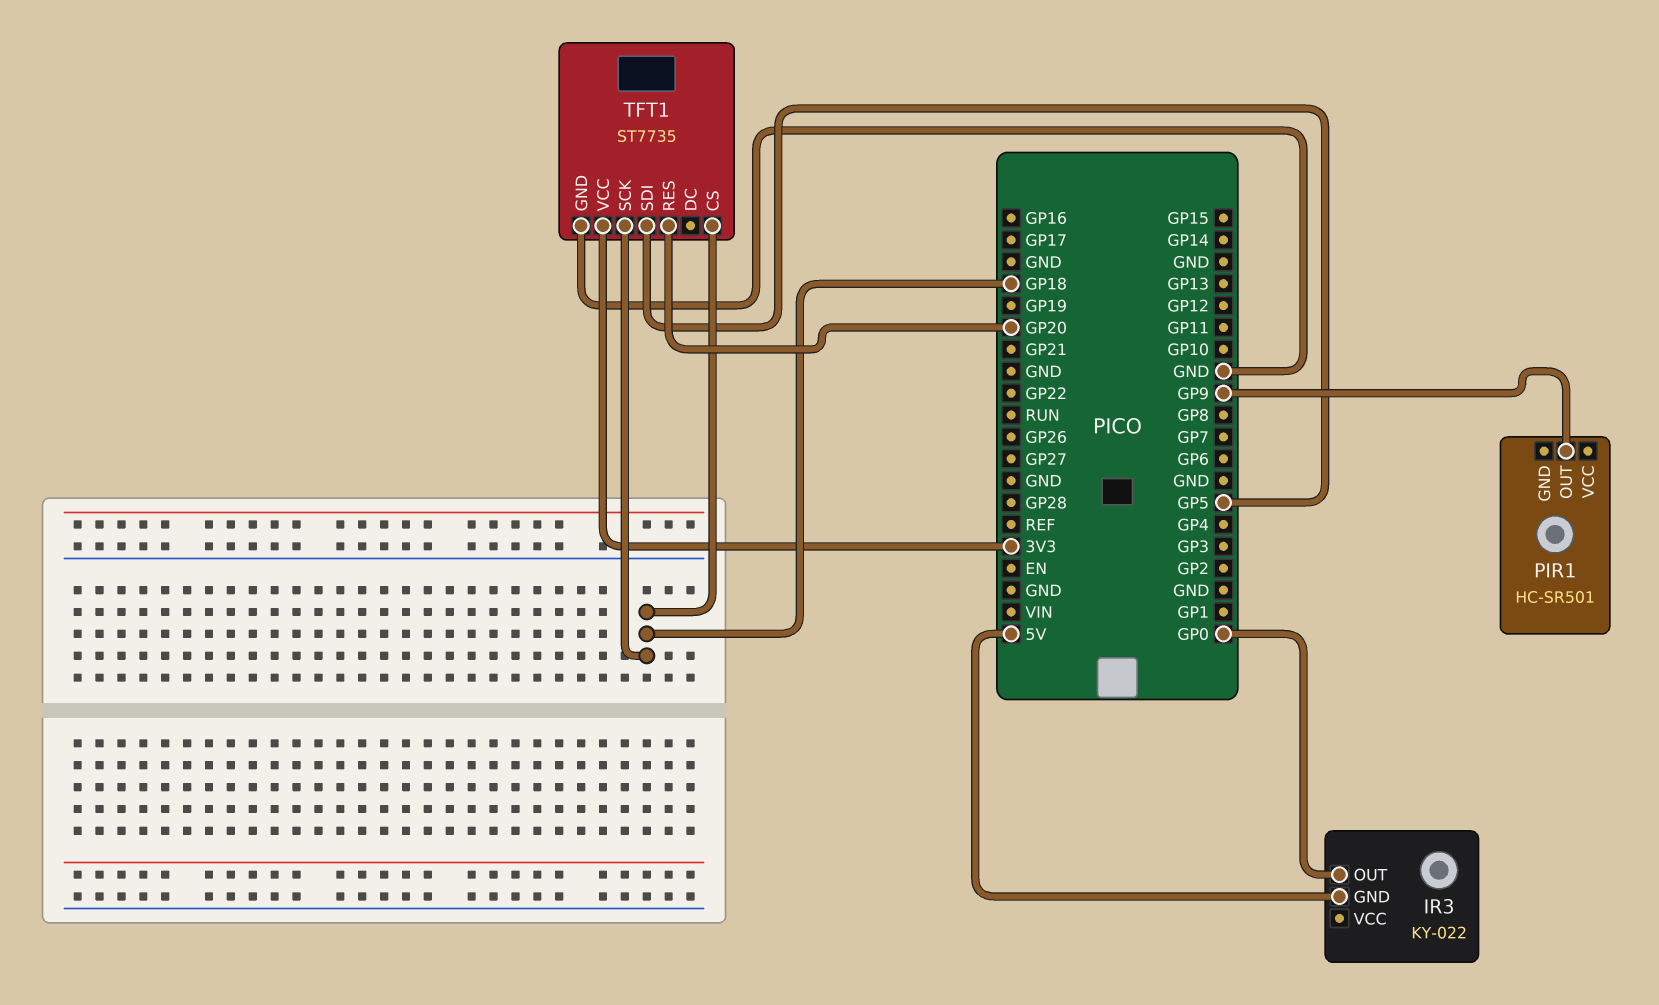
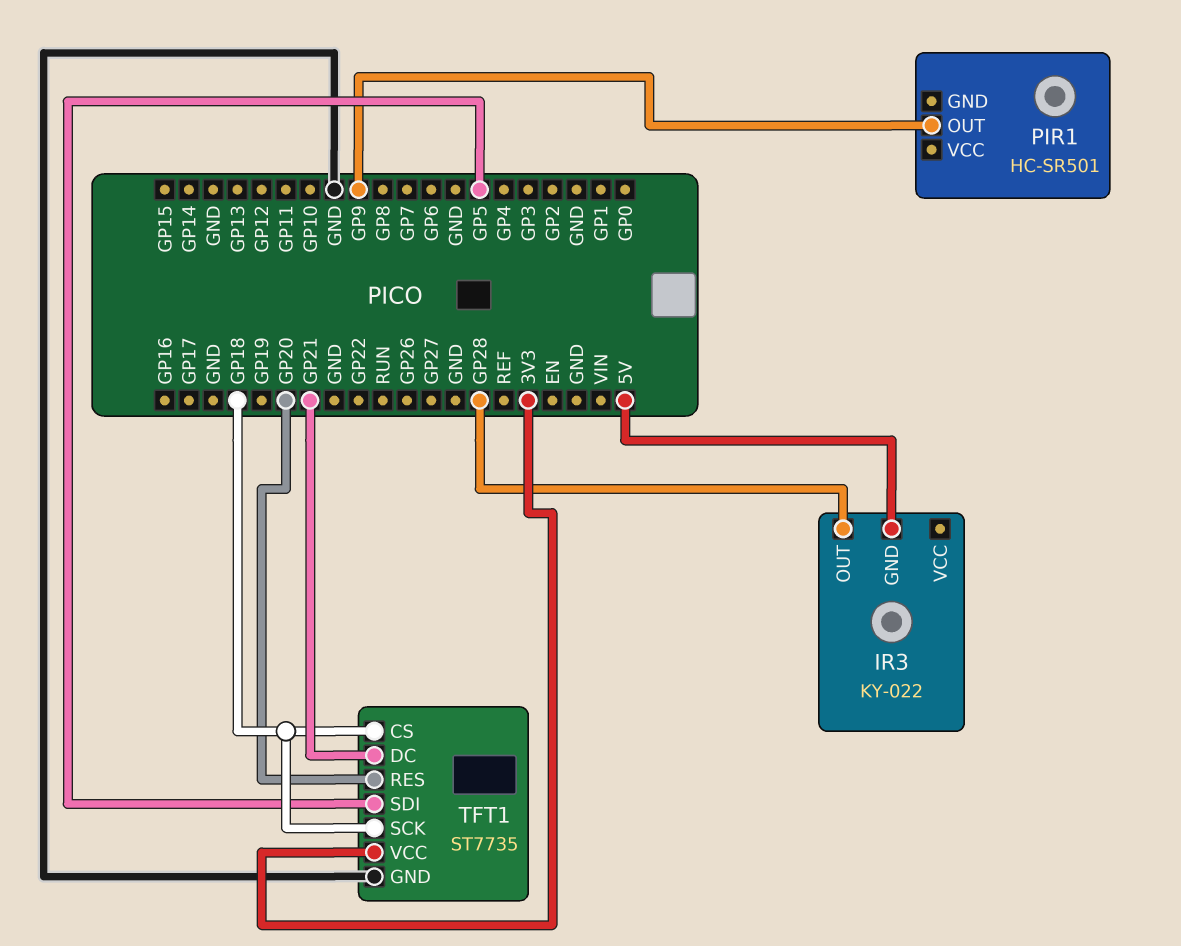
IR3 pin OUT: GP0 -> GP28
TFT1 pin DC: none -> GP21

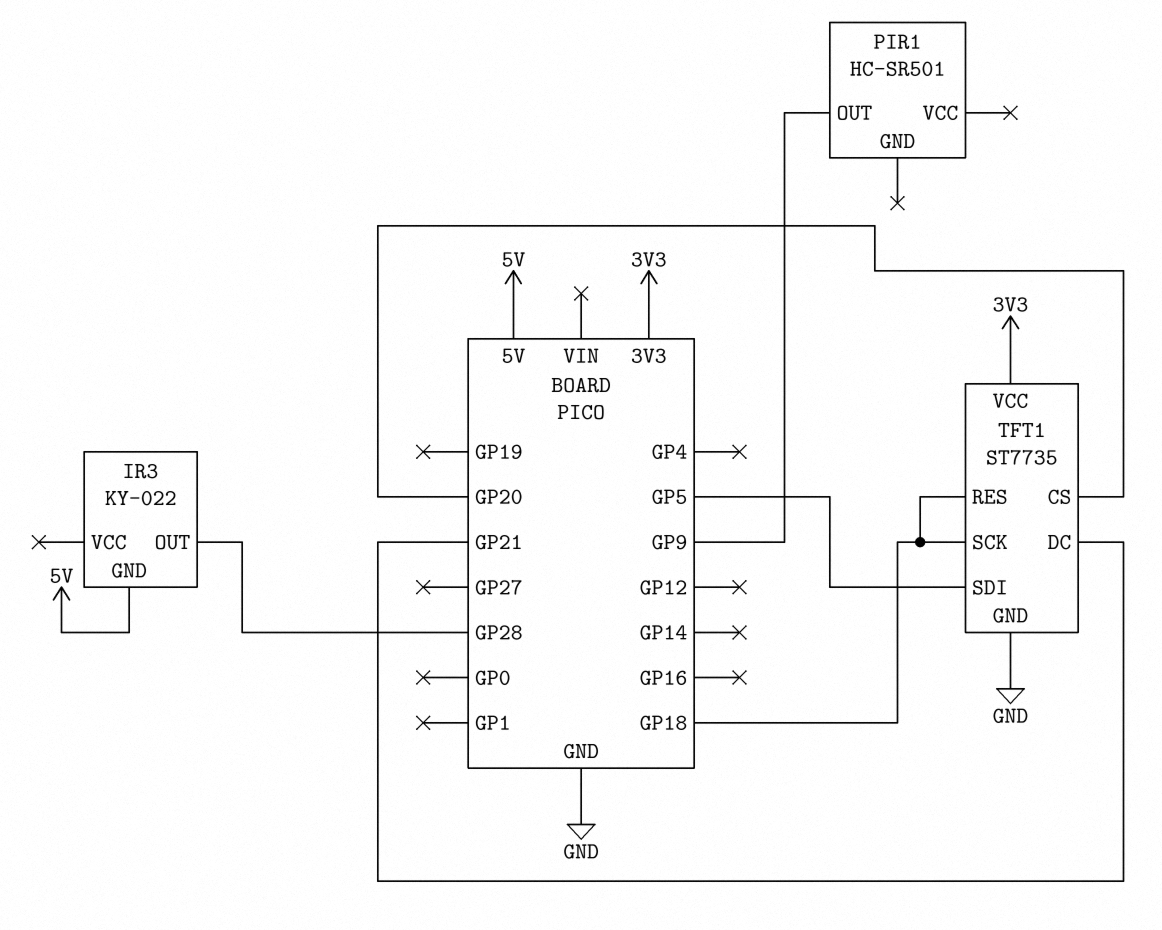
TFT1 pin CS: GP18 -> GP20
TFT1 pin RES: GP20 -> GP18

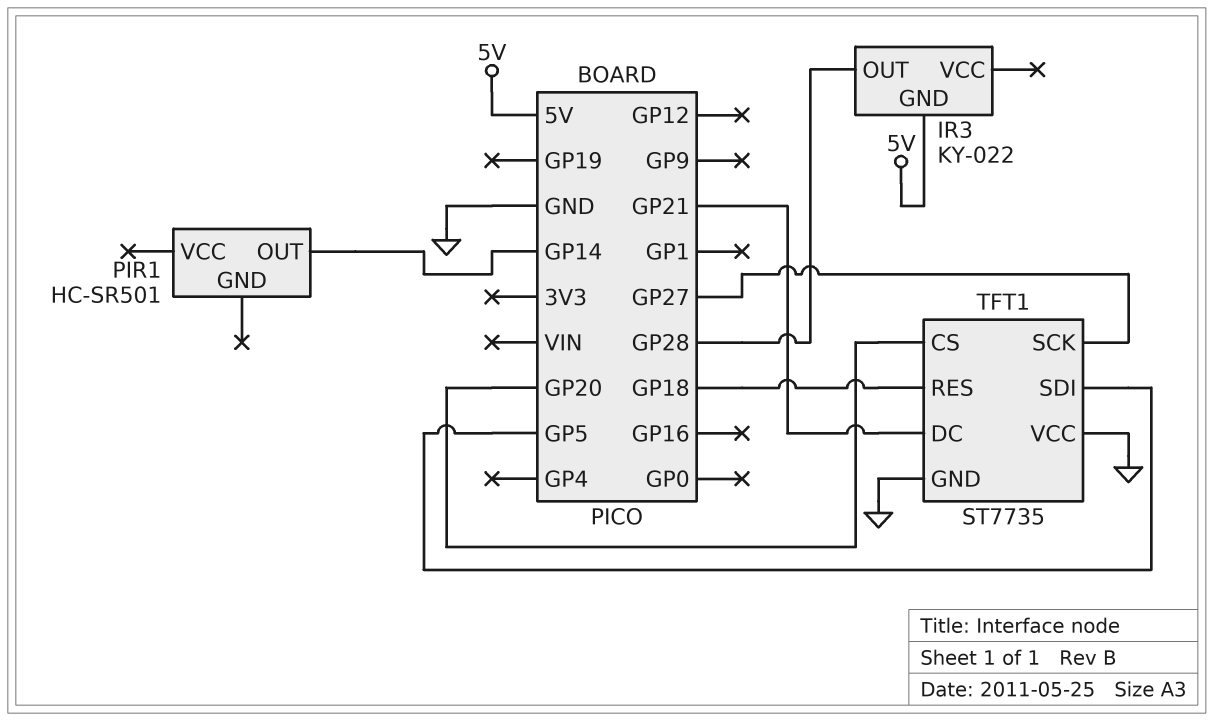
PIR1 pin OUT: GP9 -> GP14
TFT1 pin SCK: GP18 -> GP27
TFT1 pin VCC: 3V3 -> GND

